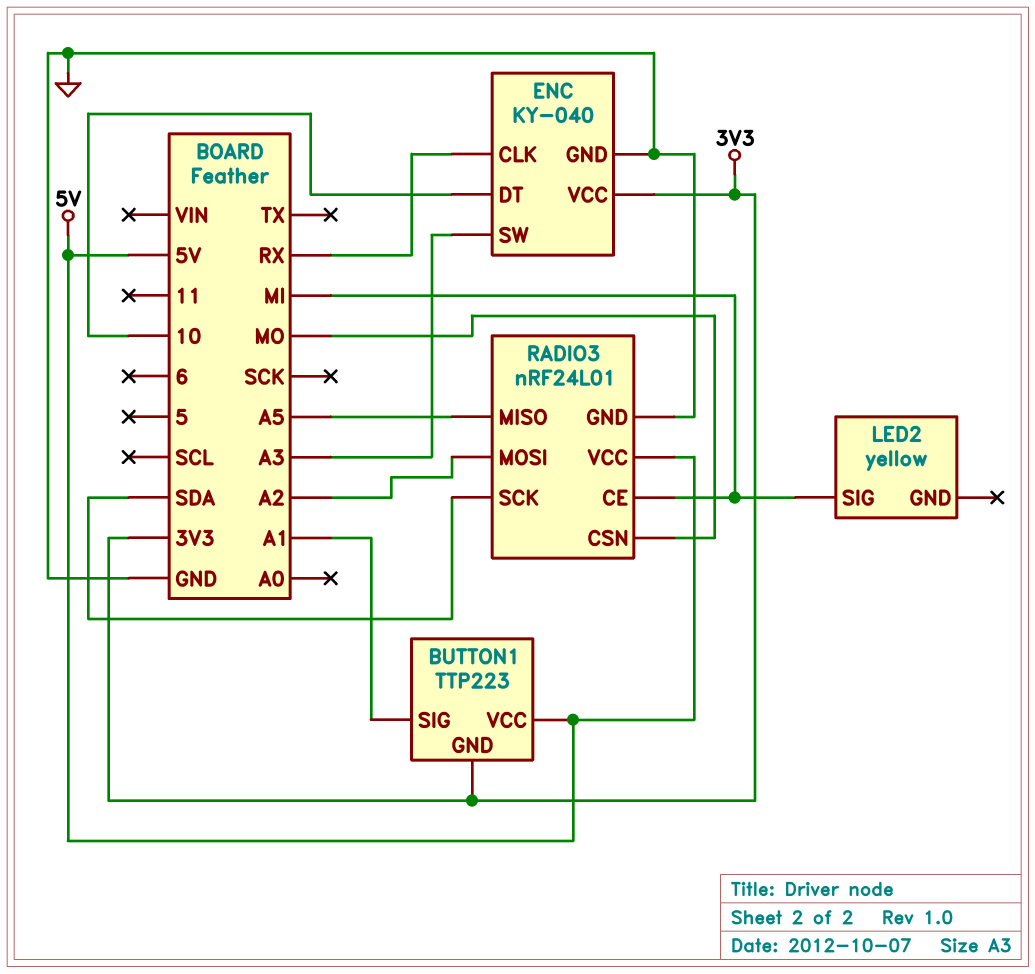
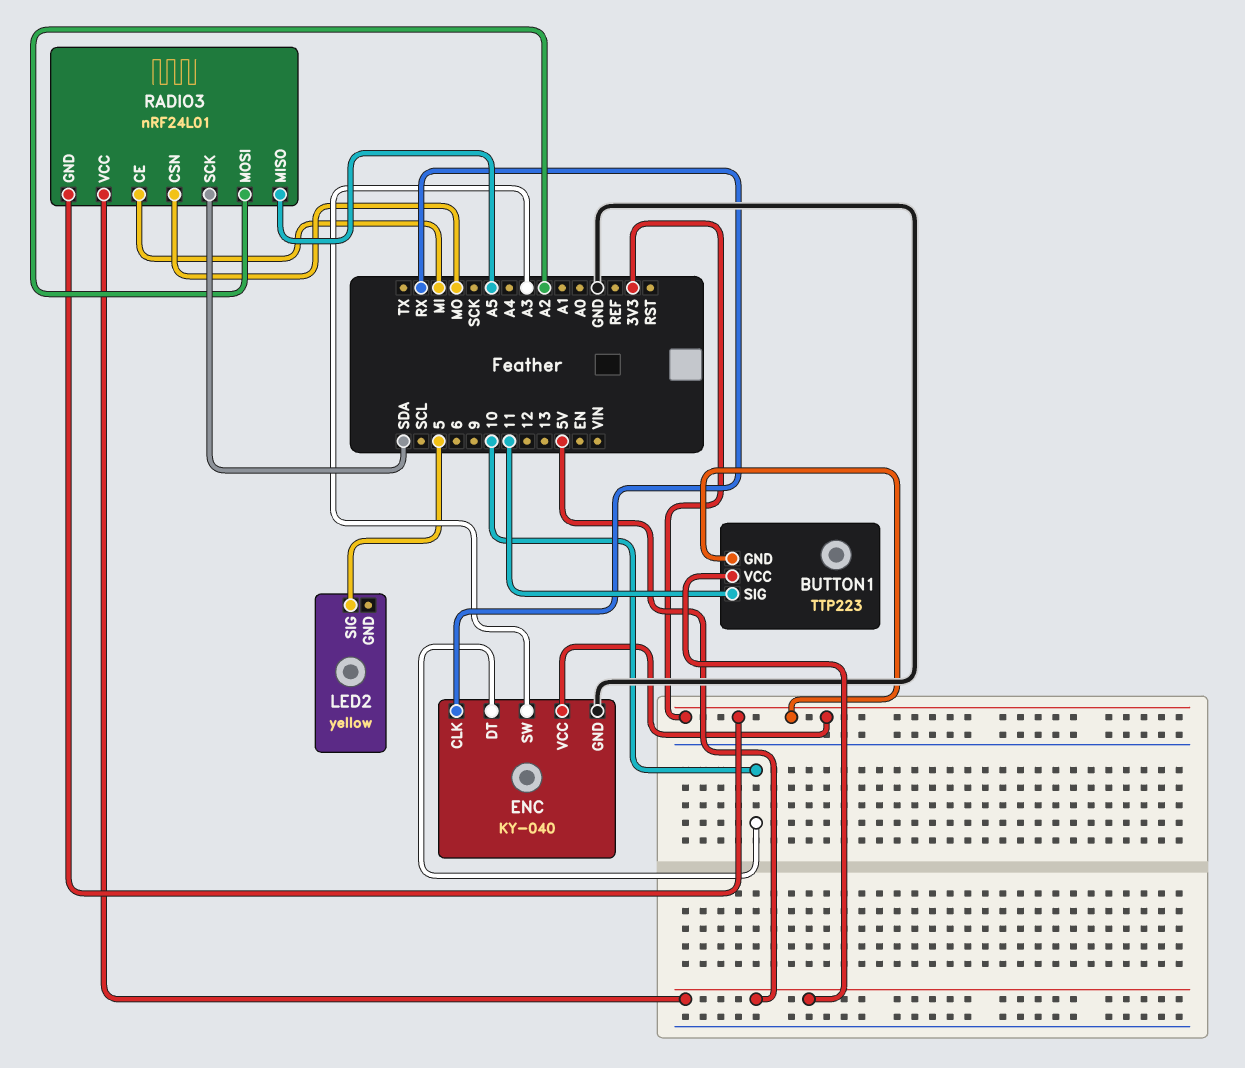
BUTTON1 pin SIG: A1 -> 11
LED2 pin SIG: MI -> 5
RADIO3 pin GND: GND -> 3V3

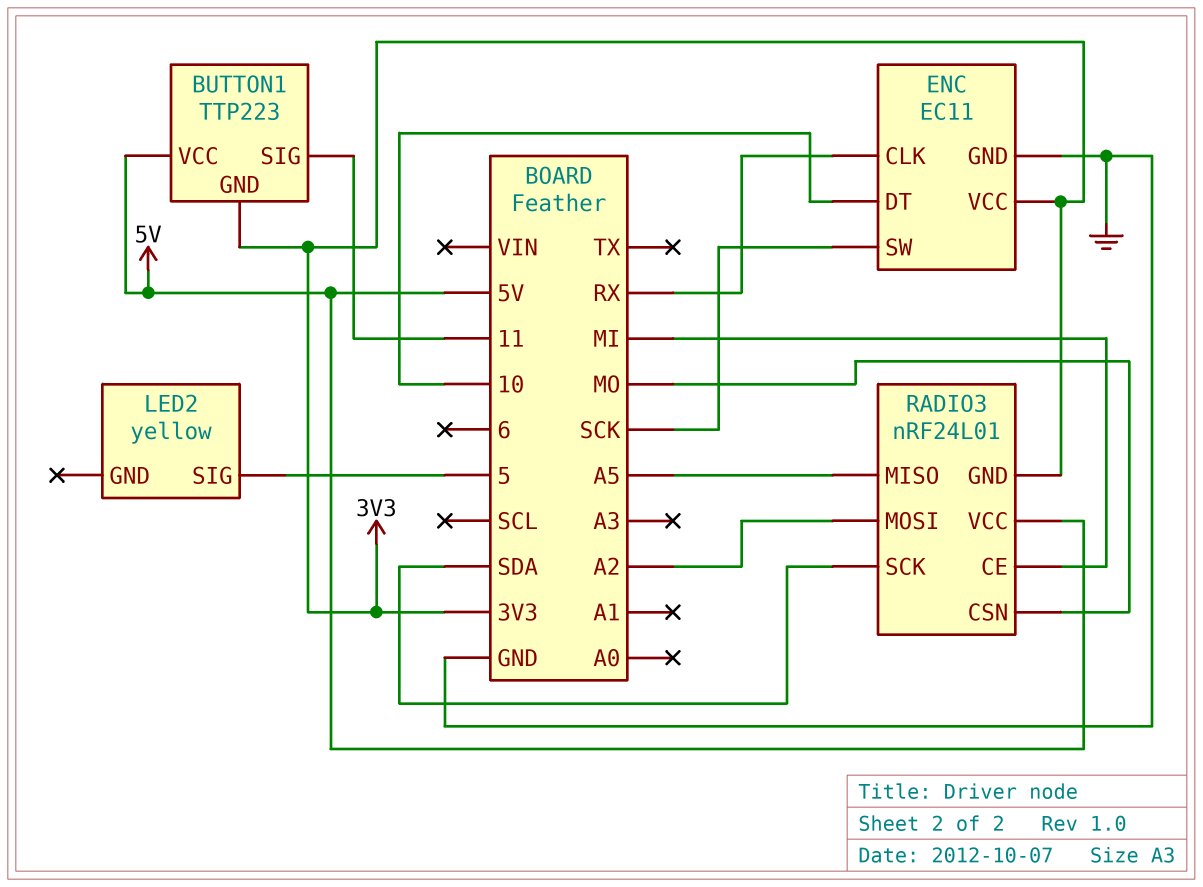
ENC: KY-040 -> EC11
ENC pin SW: A3 -> SCK

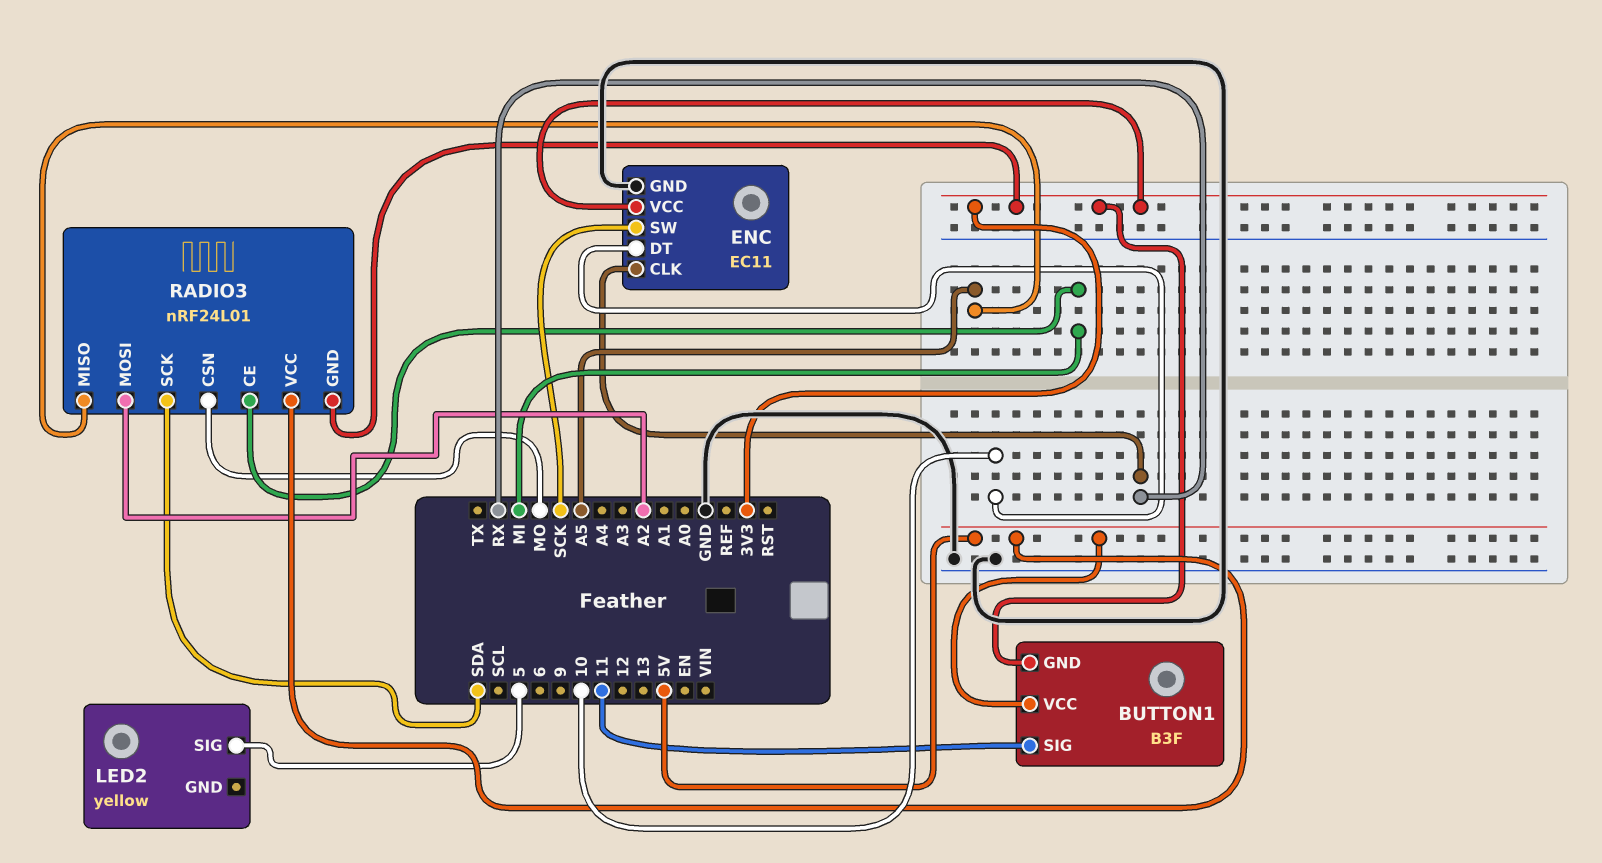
BUTTON1: TTP223 -> B3F

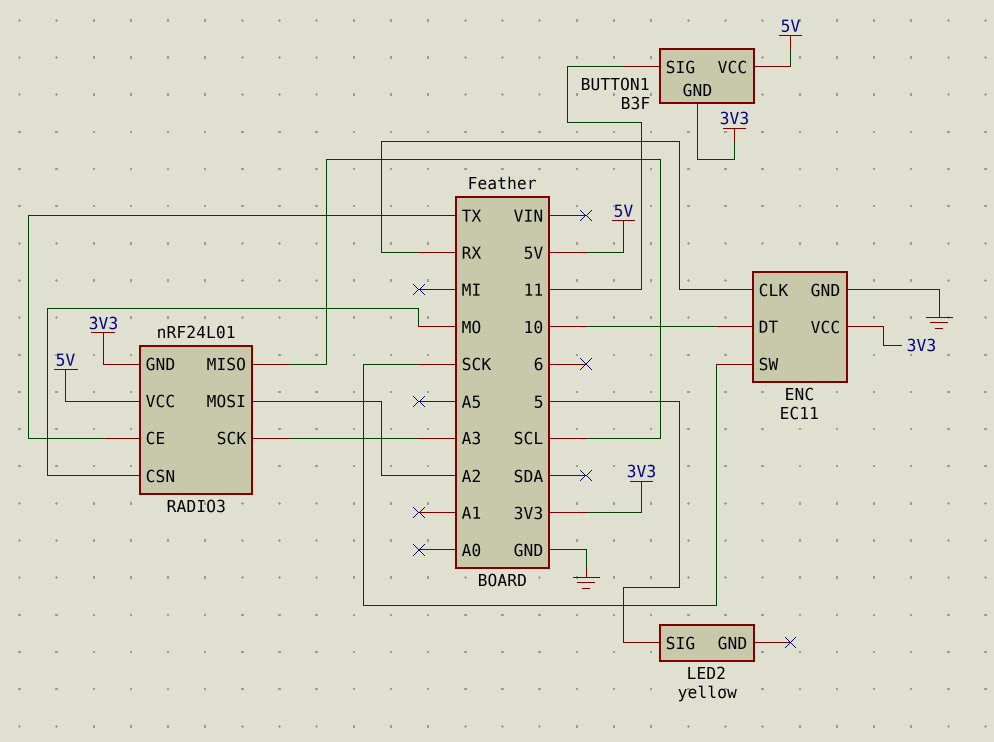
RADIO3 pin CE: MI -> TX
RADIO3 pin MISO: A5 -> SCL
RADIO3 pin SCK: SDA -> A3

